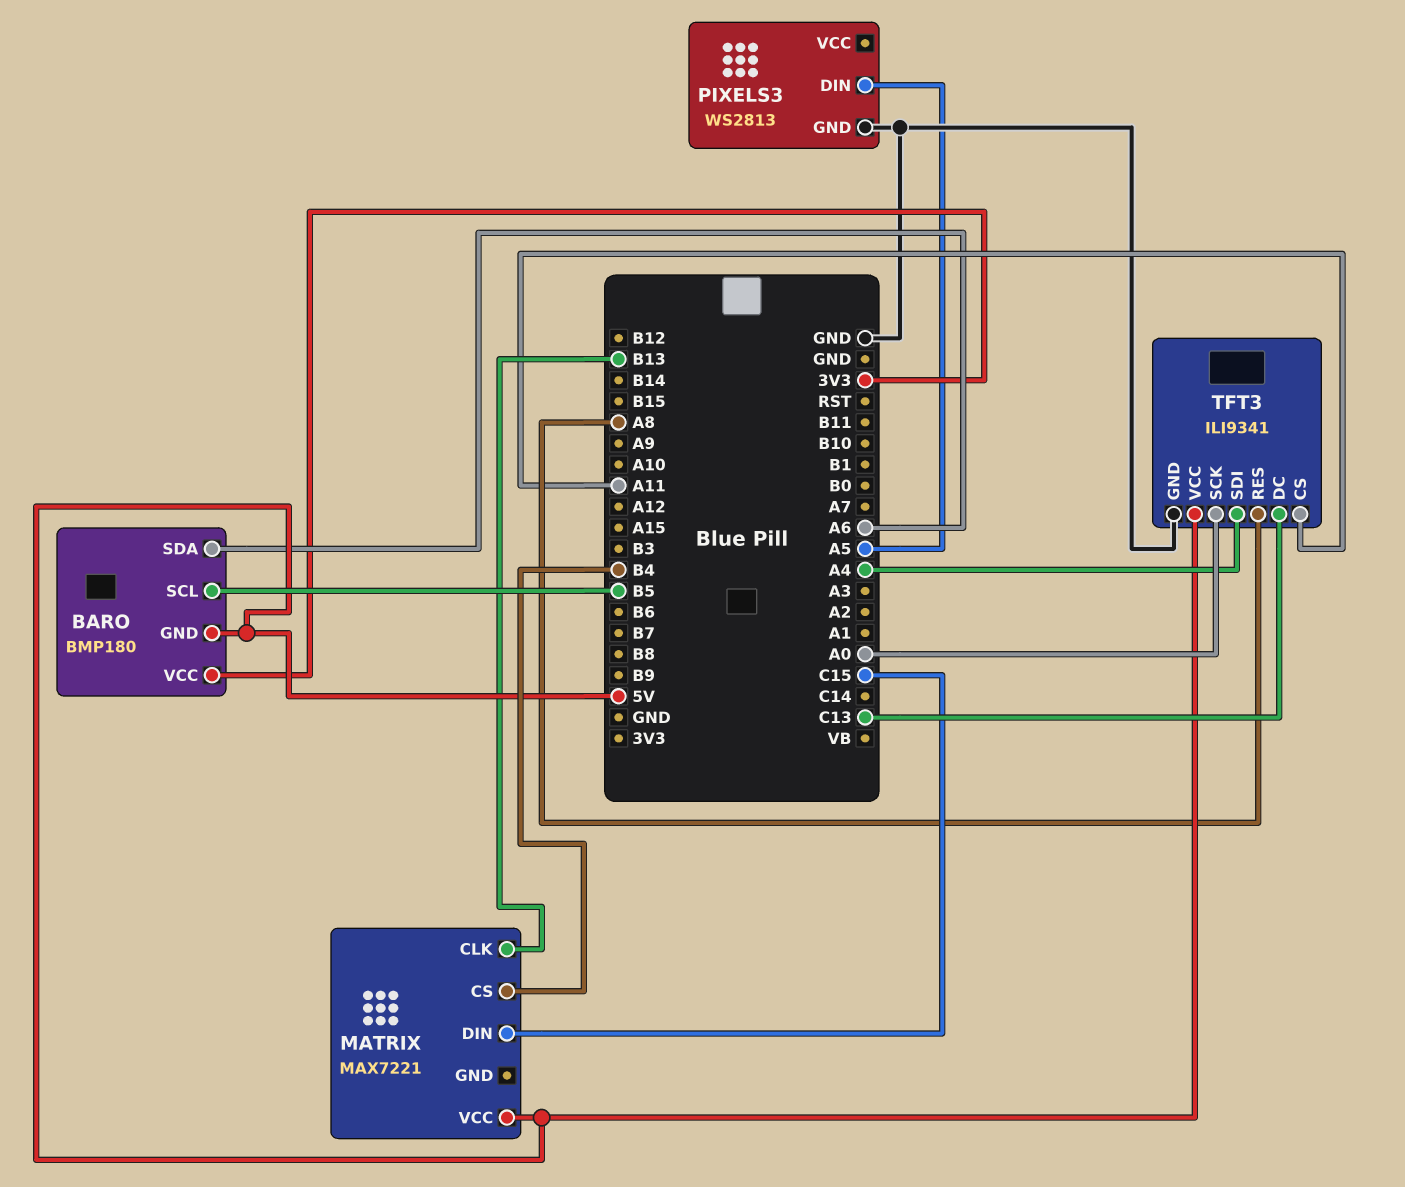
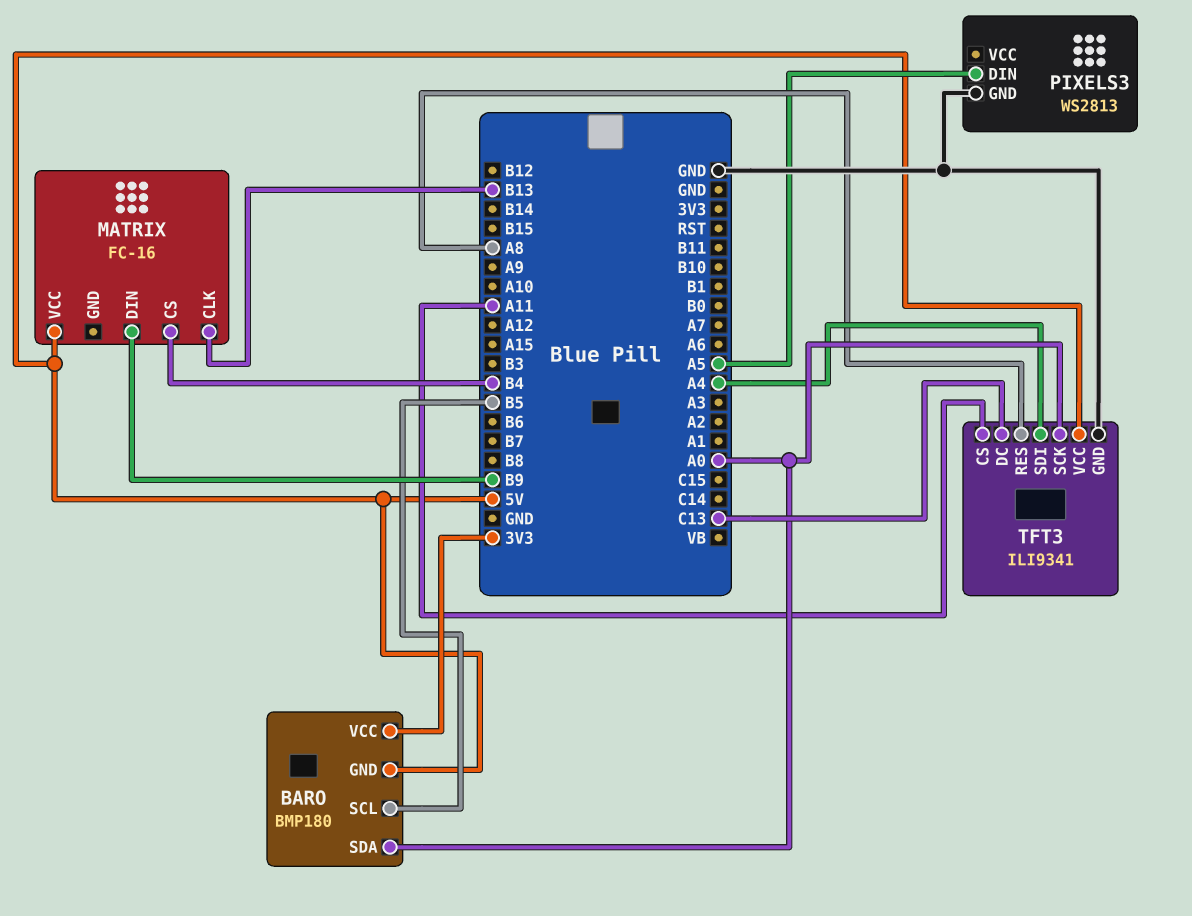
BARO pin SDA: A6 -> A0
MATRIX: MAX7221 -> FC-16
MATRIX pin DIN: C15 -> B9

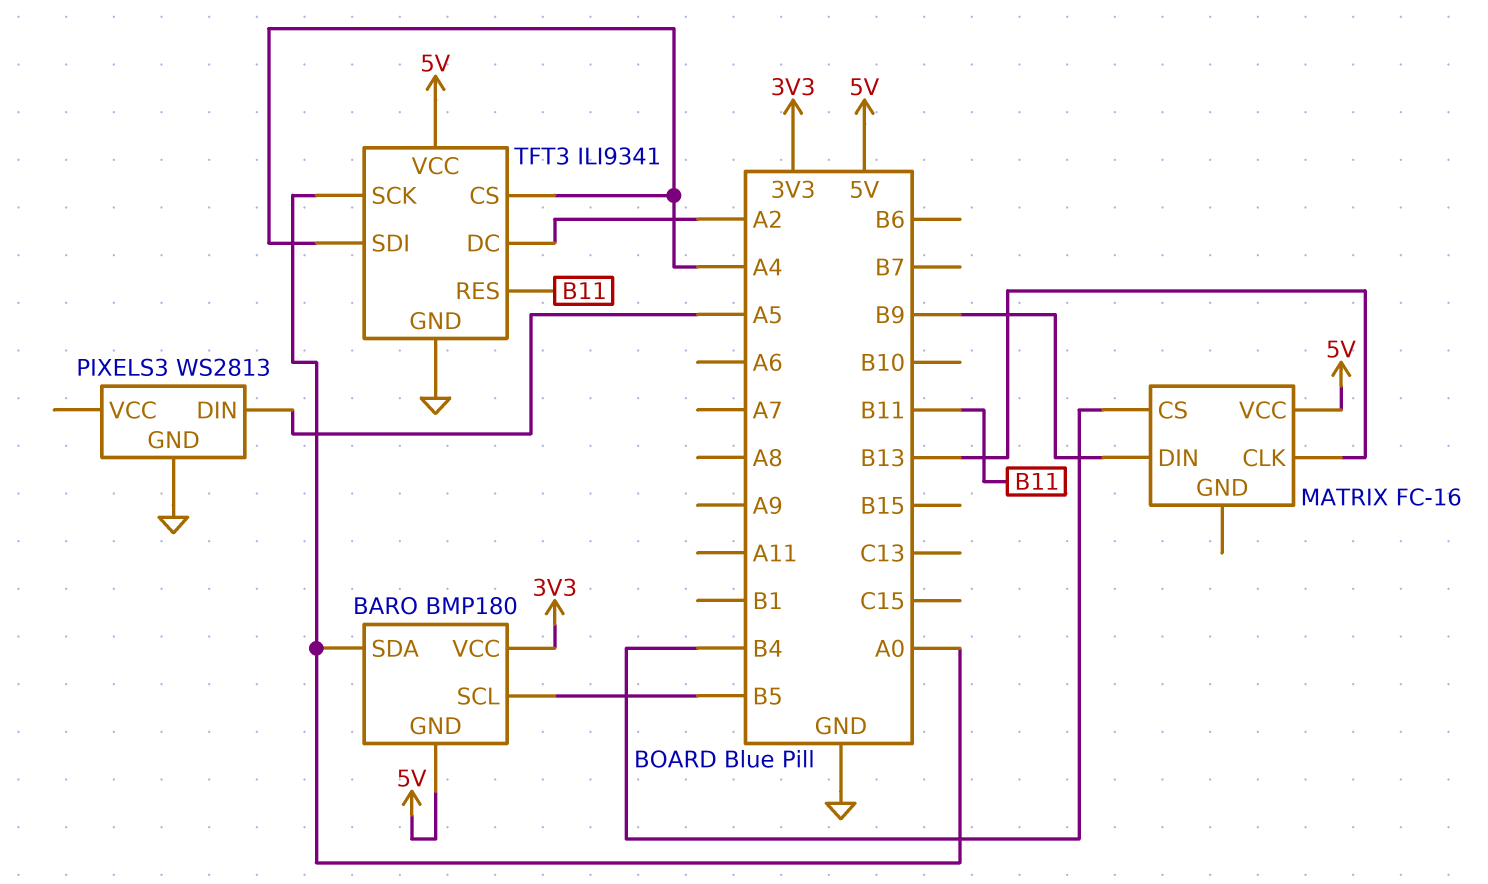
TFT3 pin CS: A11 -> A4
TFT3 pin DC: C13 -> A2
TFT3 pin RES: A8 -> B11

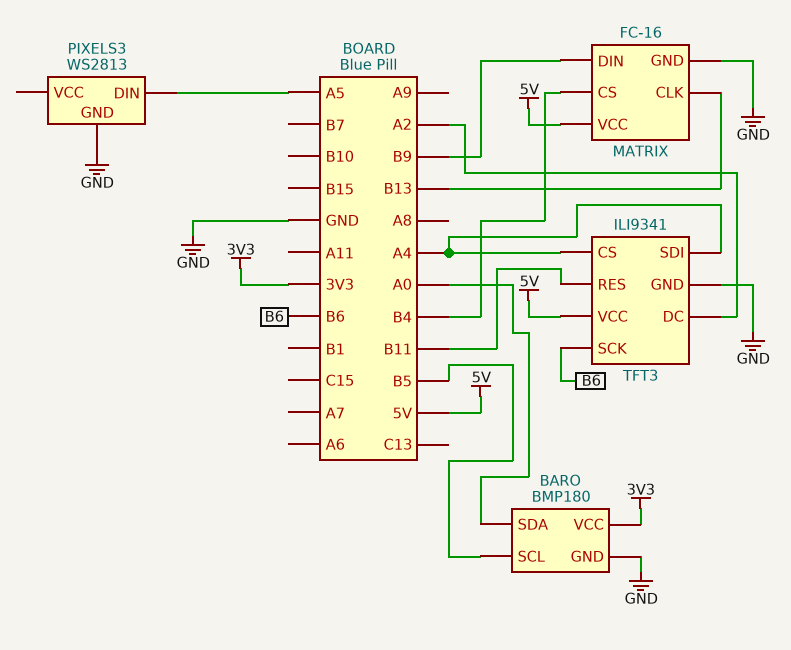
BARO pin GND: 5V -> GND
MATRIX pin GND: none -> GND
TFT3 pin SCK: A0 -> B6

